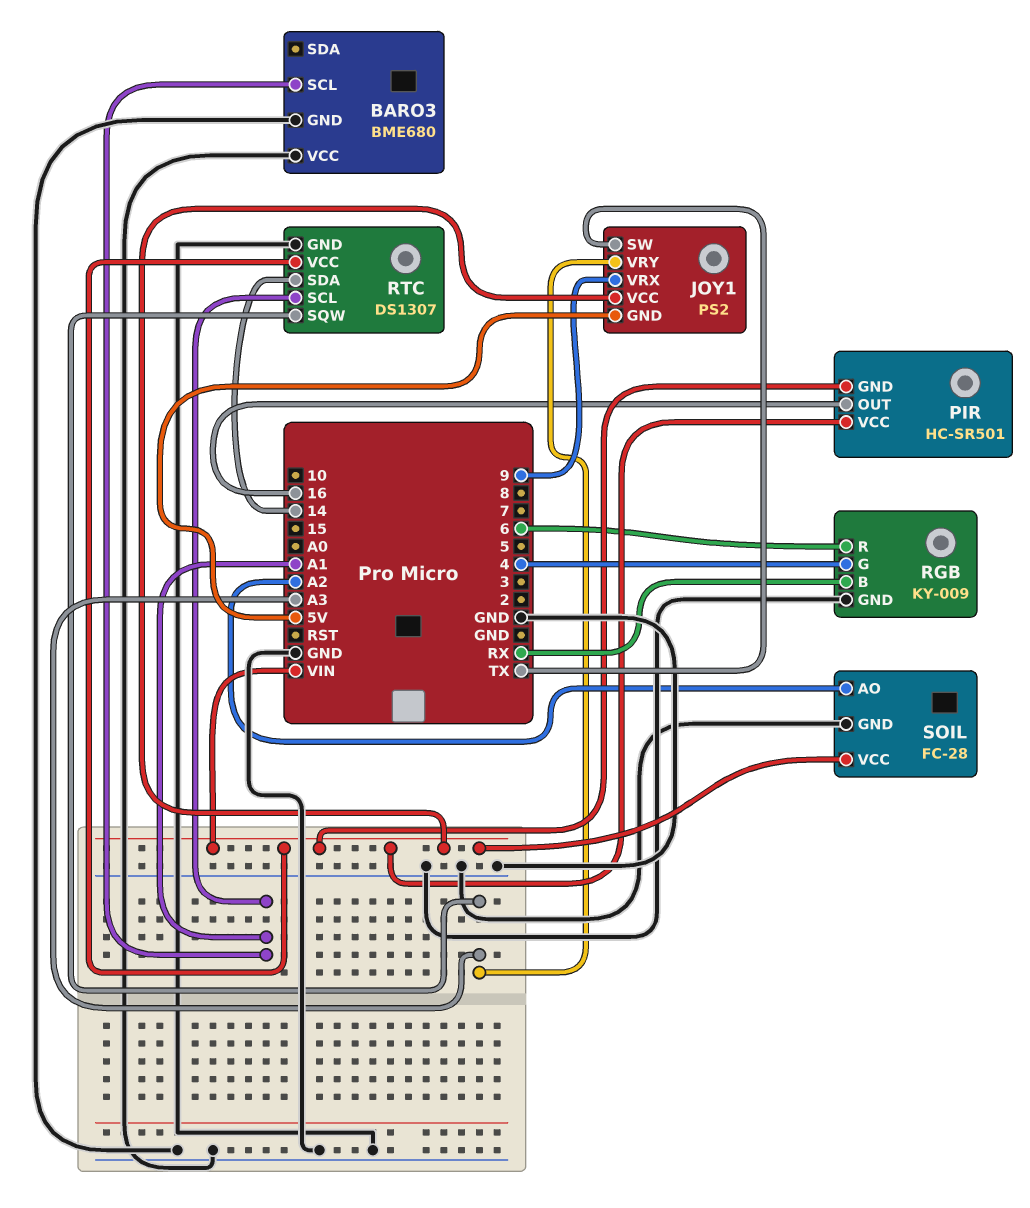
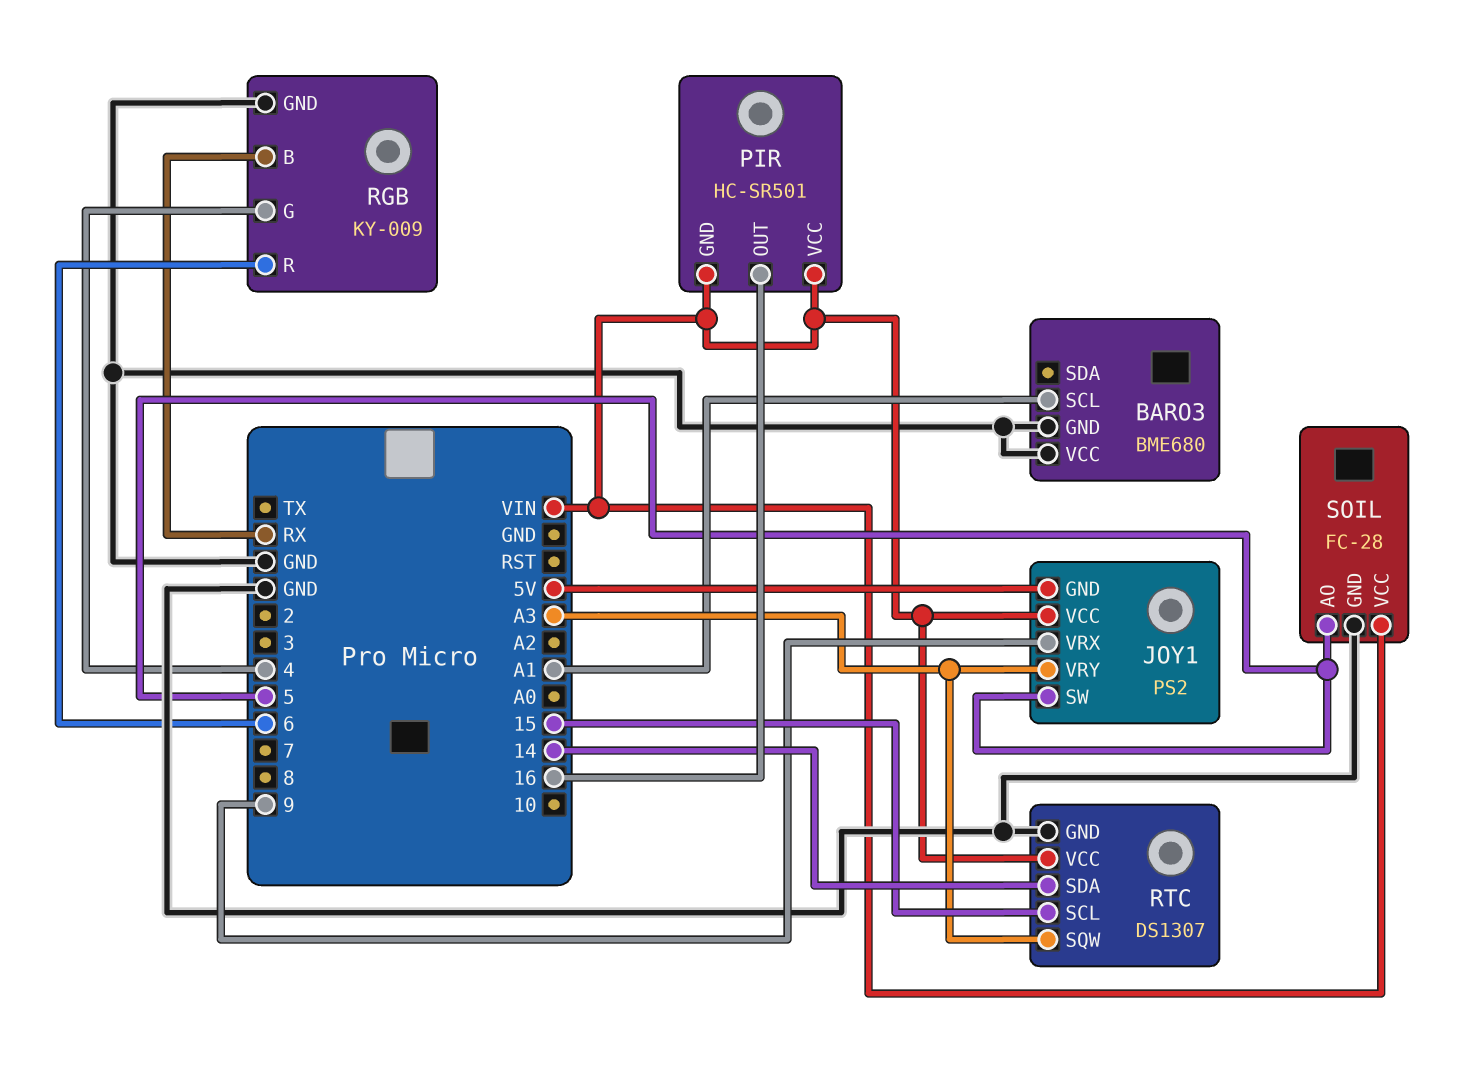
JOY1 pin SW: TX -> 5
RTC pin SCL: A1 -> 15
SOIL pin AO: A2 -> 5

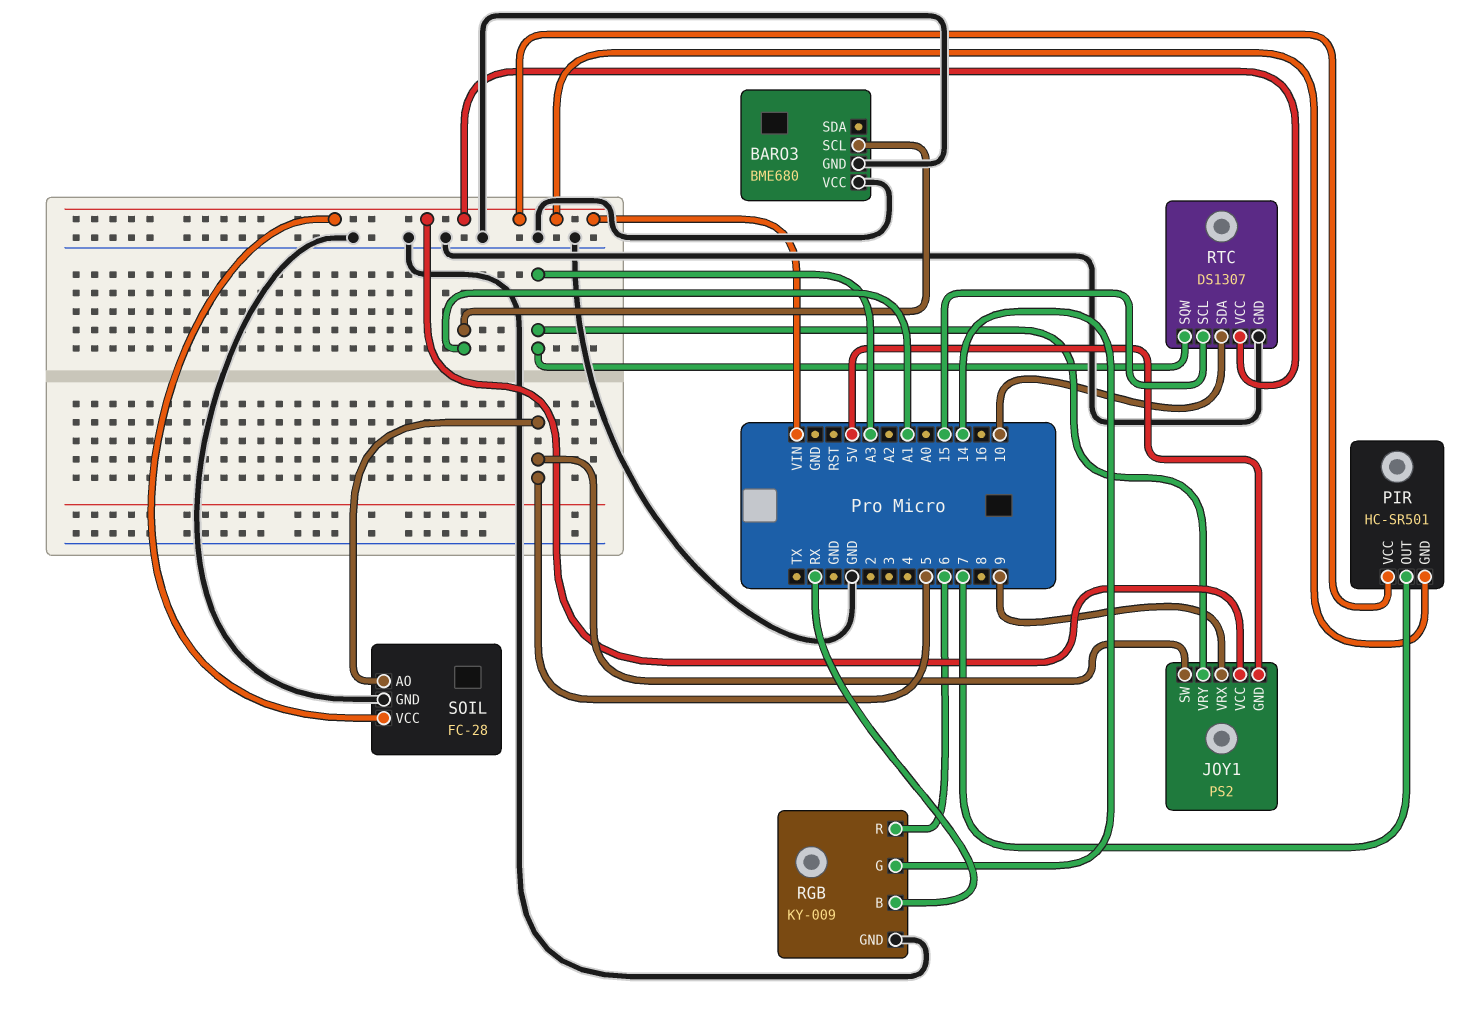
PIR pin OUT: 16 -> 7
RGB pin G: 4 -> 14
RTC pin SDA: 14 -> 10

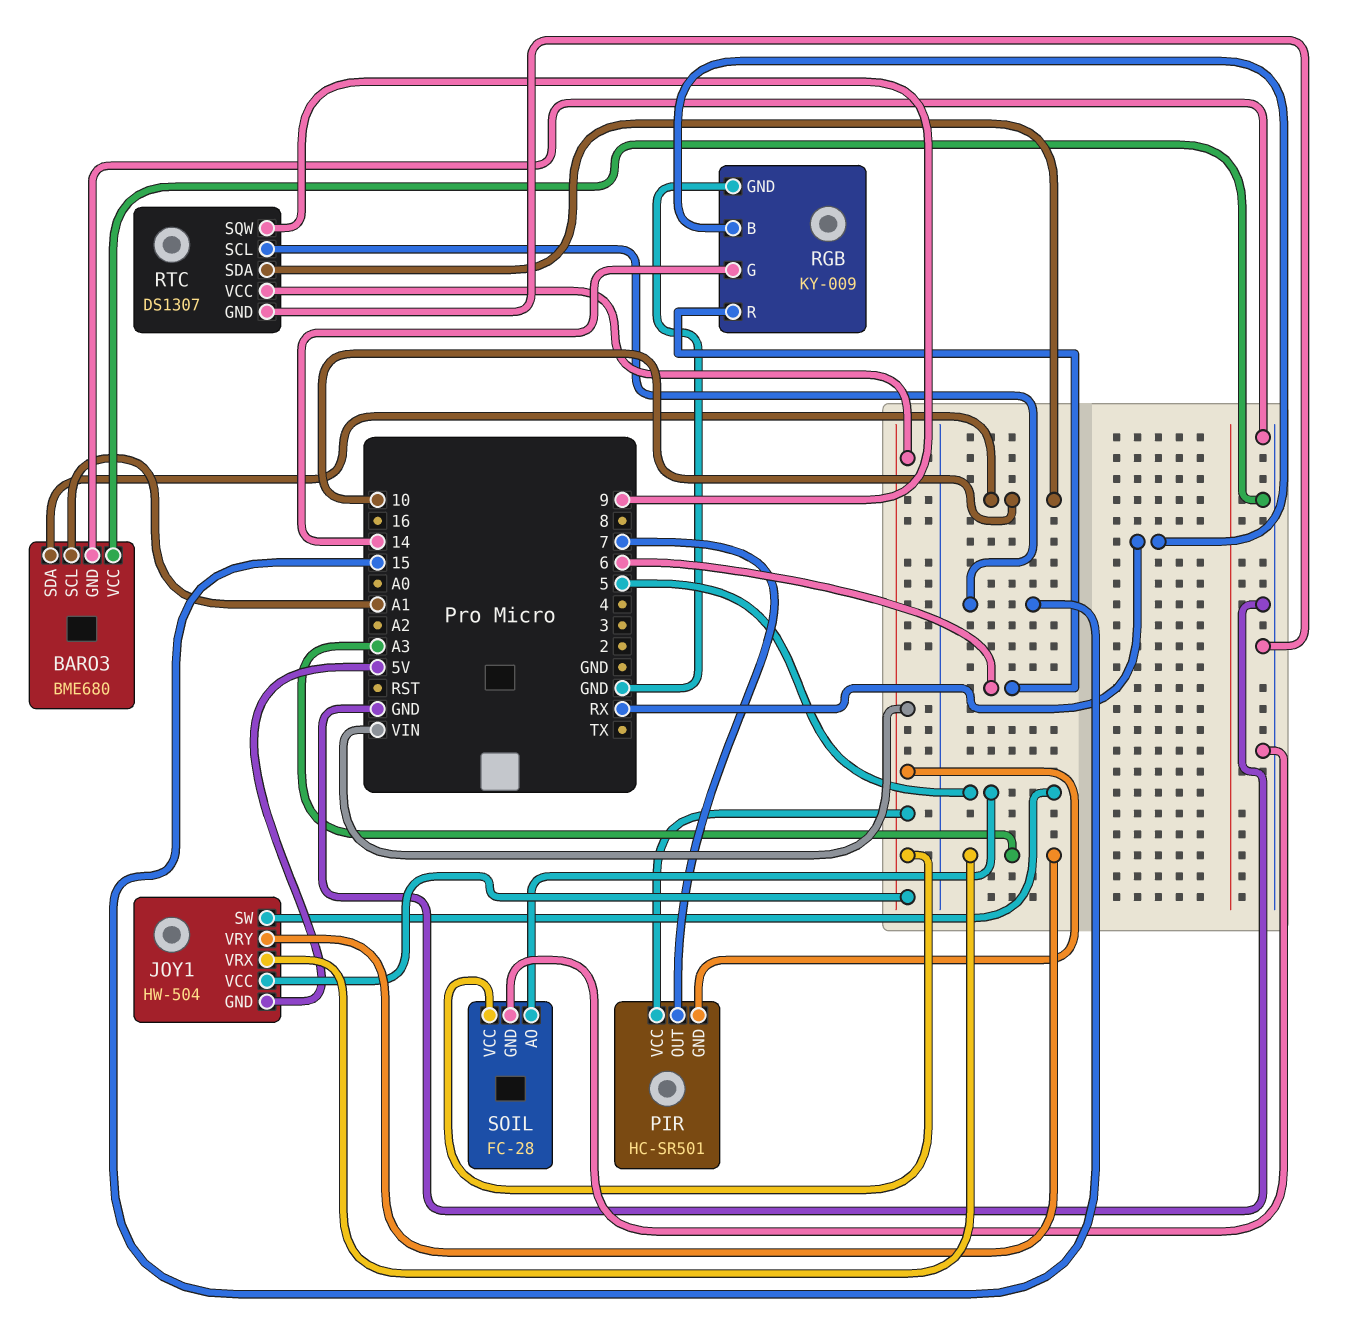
BARO3 pin SDA: none -> 10
JOY1: PS2 -> HW-504
JOY1 pin VRX: 9 -> A3
RTC pin SQW: A3 -> 9

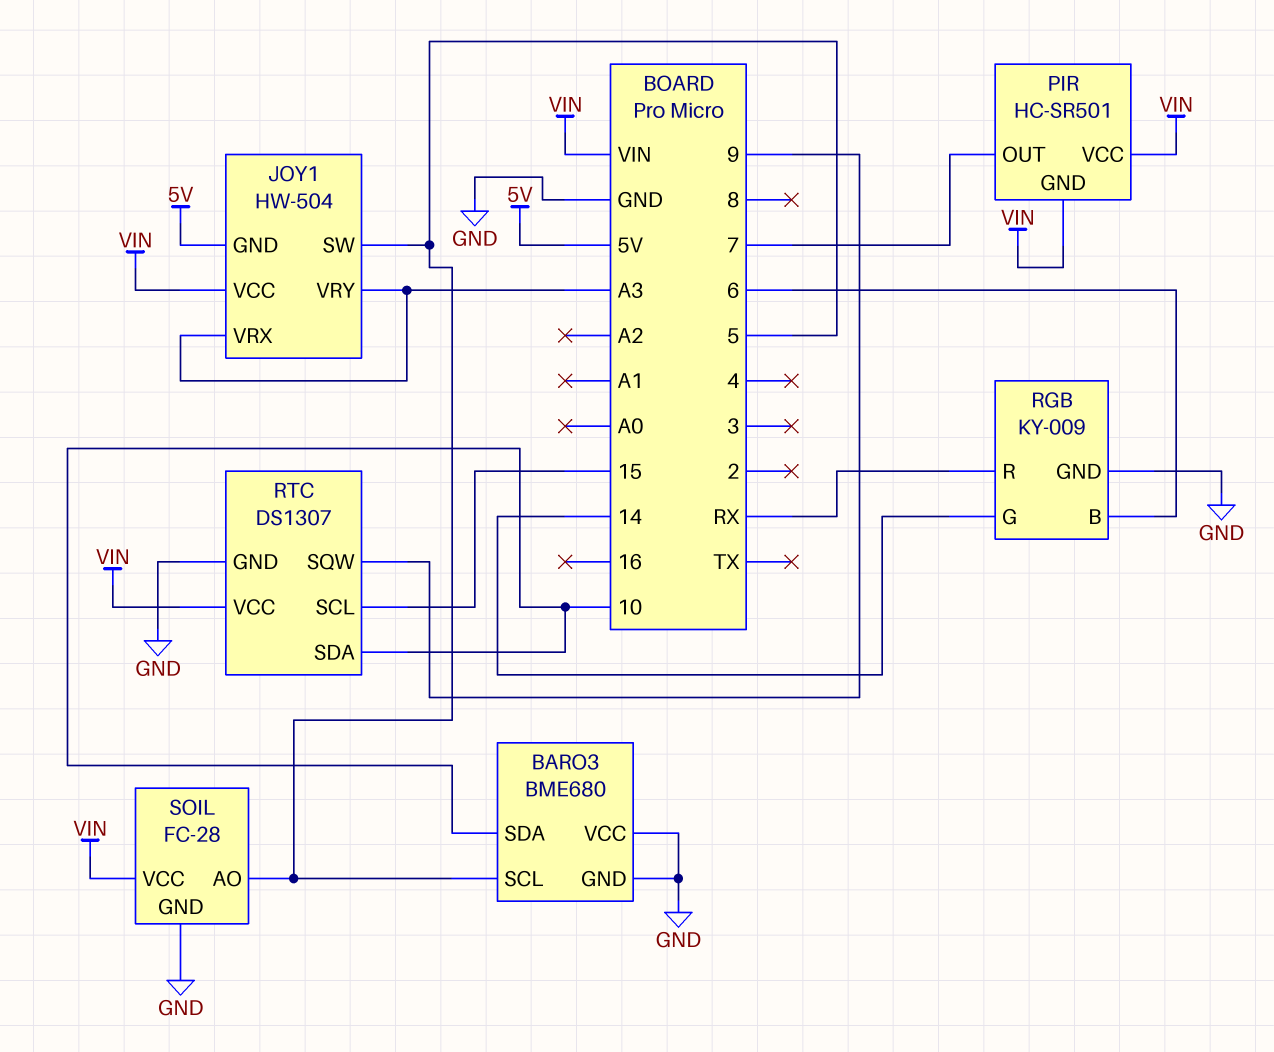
BARO3 pin SCL: A1 -> 5
RGB pin B: RX -> 6
RGB pin R: 6 -> RX

